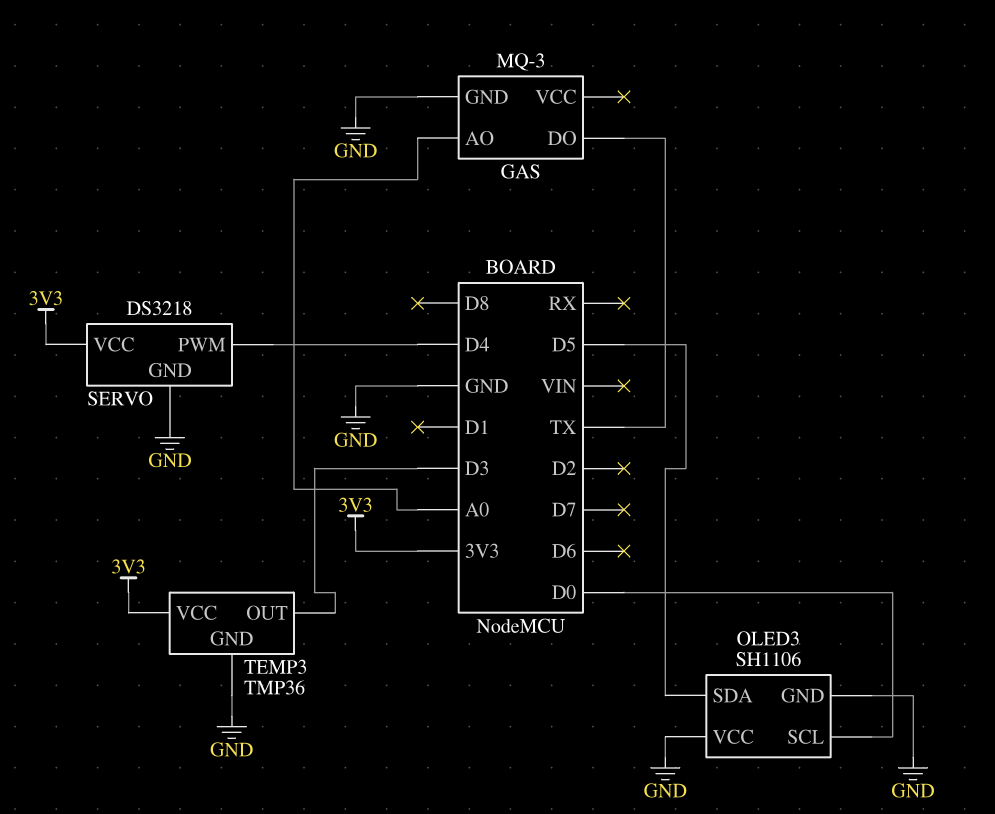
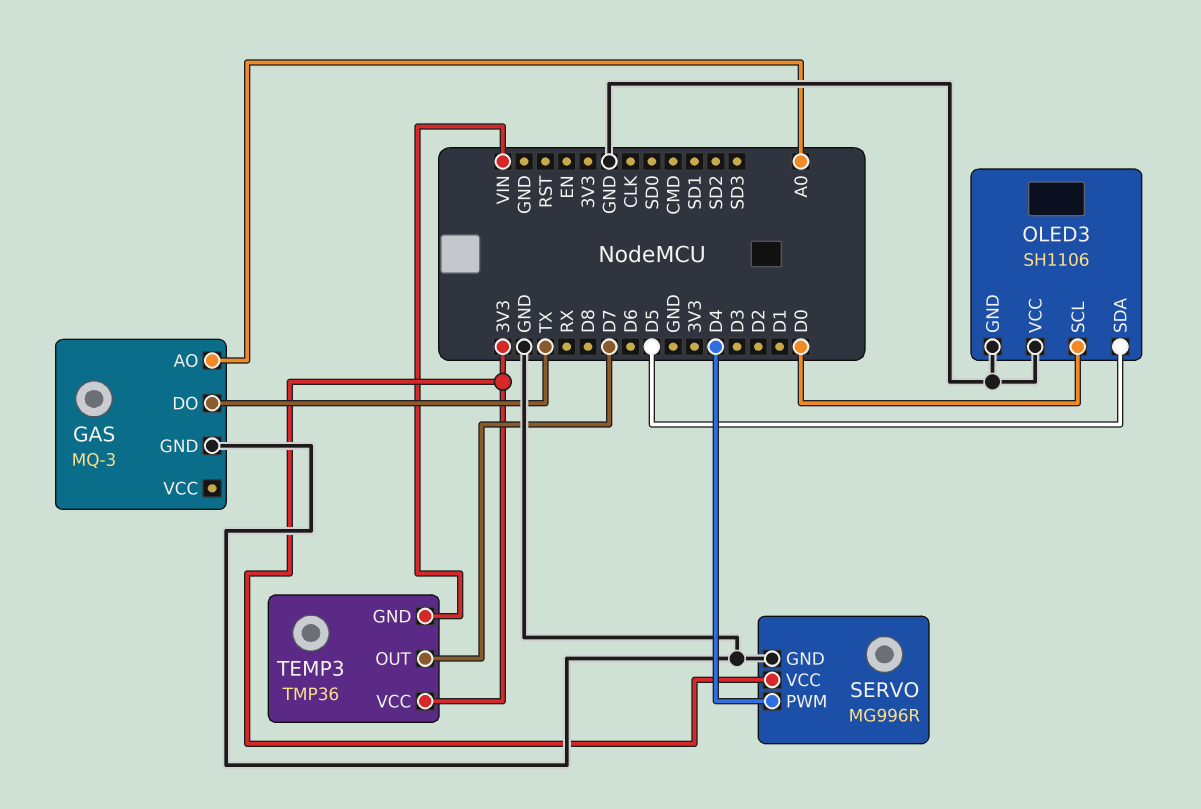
SERVO: DS3218 -> MG996R
TEMP3 pin GND: GND -> VIN
TEMP3 pin OUT: D3 -> D7

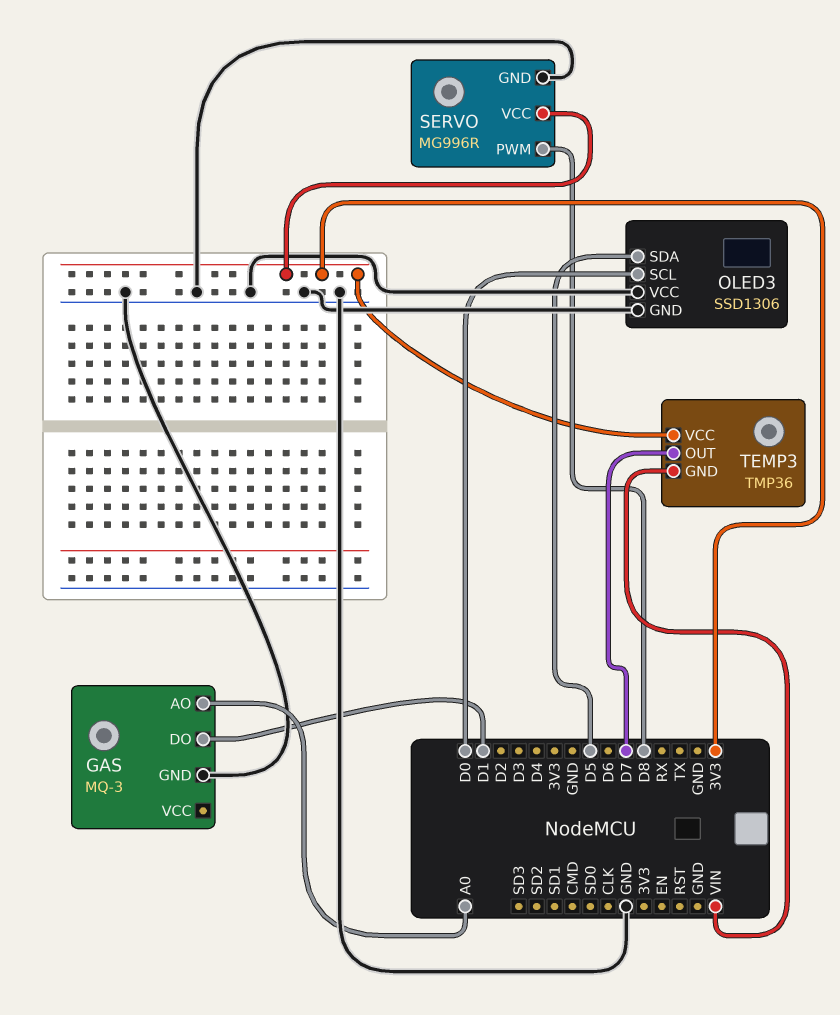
GAS pin DO: TX -> D1
OLED3: SH1106 -> SSD1306
SERVO pin PWM: D4 -> D8

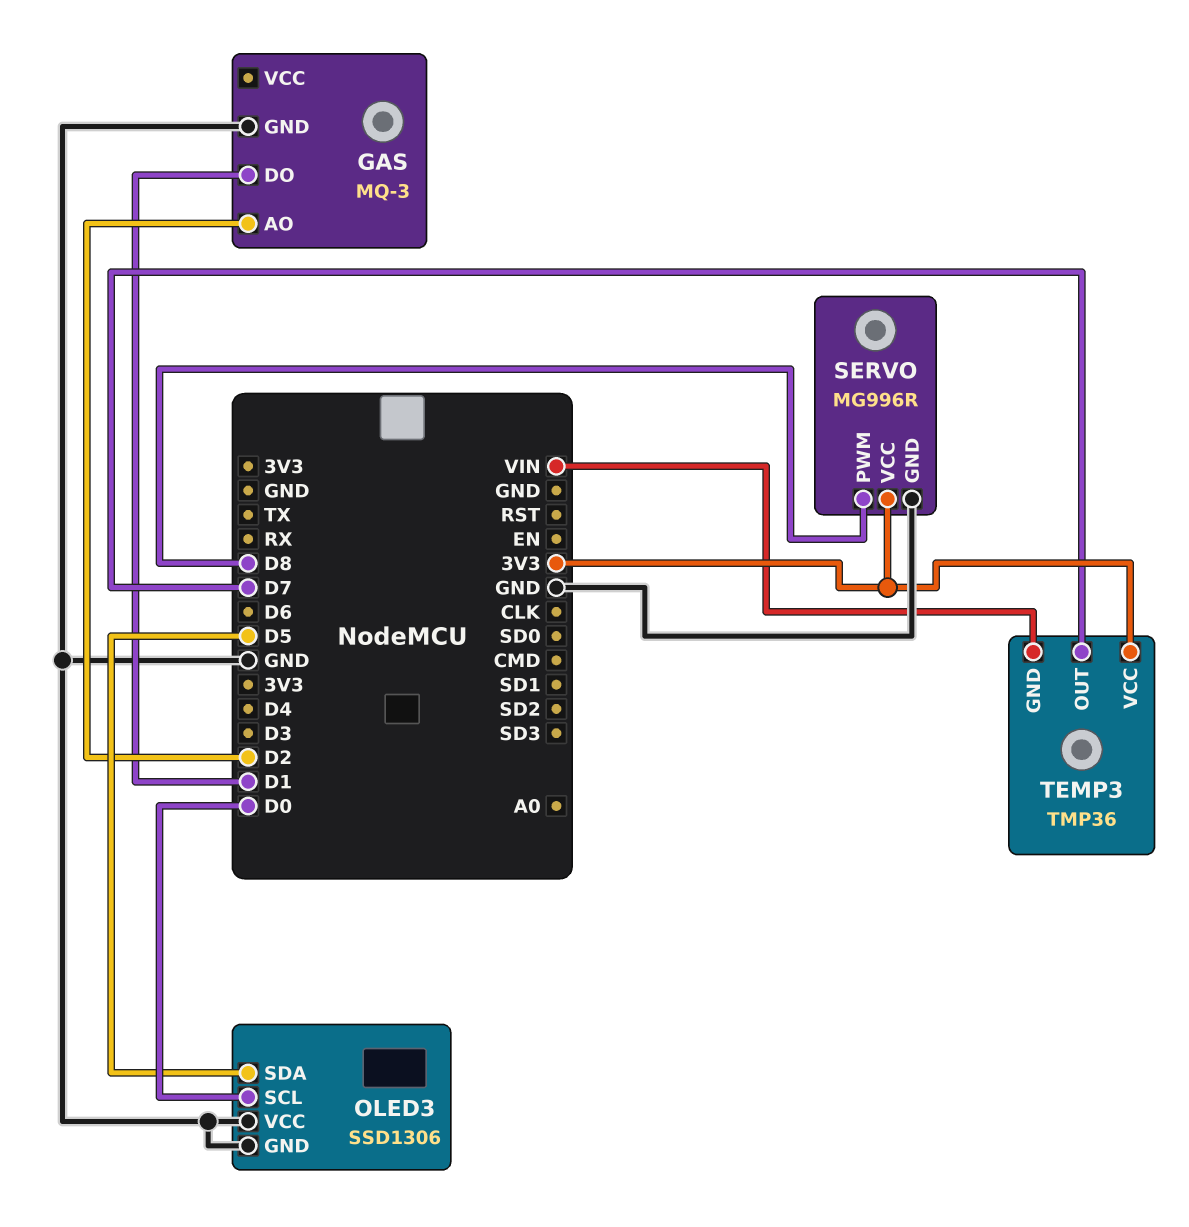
GAS pin AO: A0 -> D2

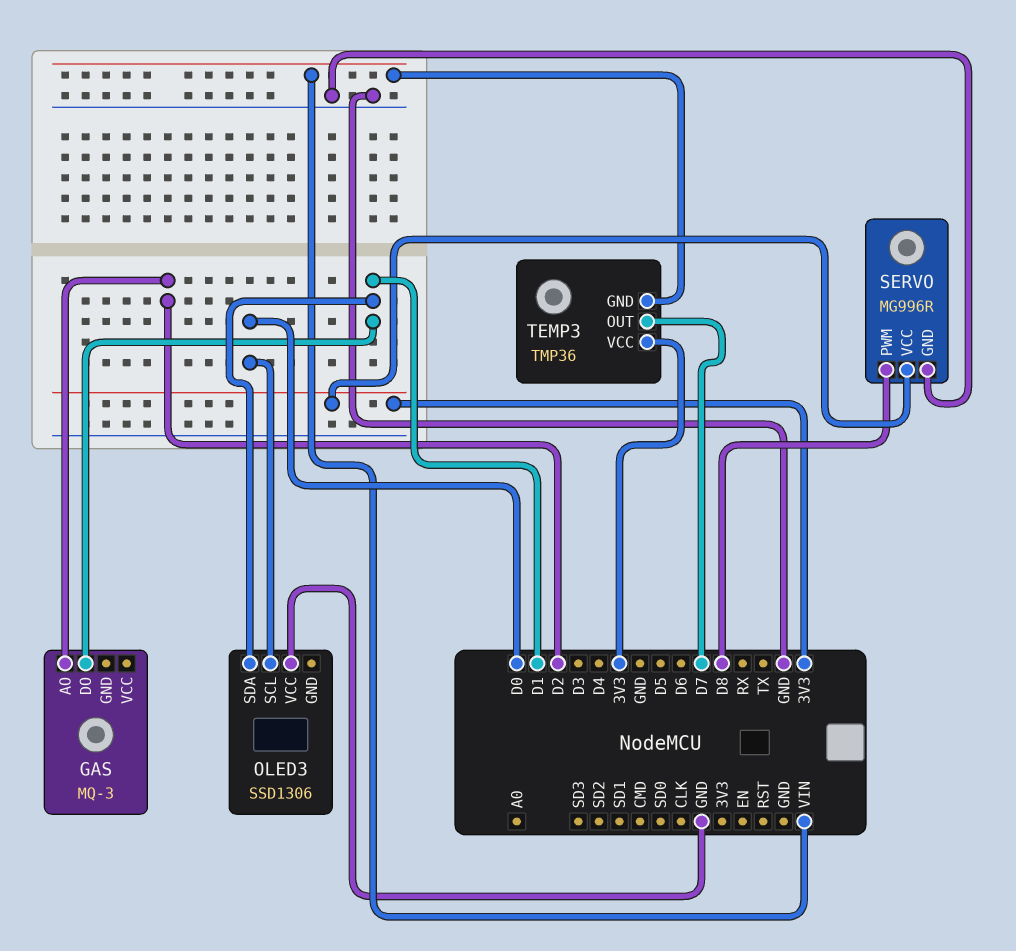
GAS pin GND: GND -> none
OLED3 pin GND: GND -> none
OLED3 pin SDA: D5 -> D1

